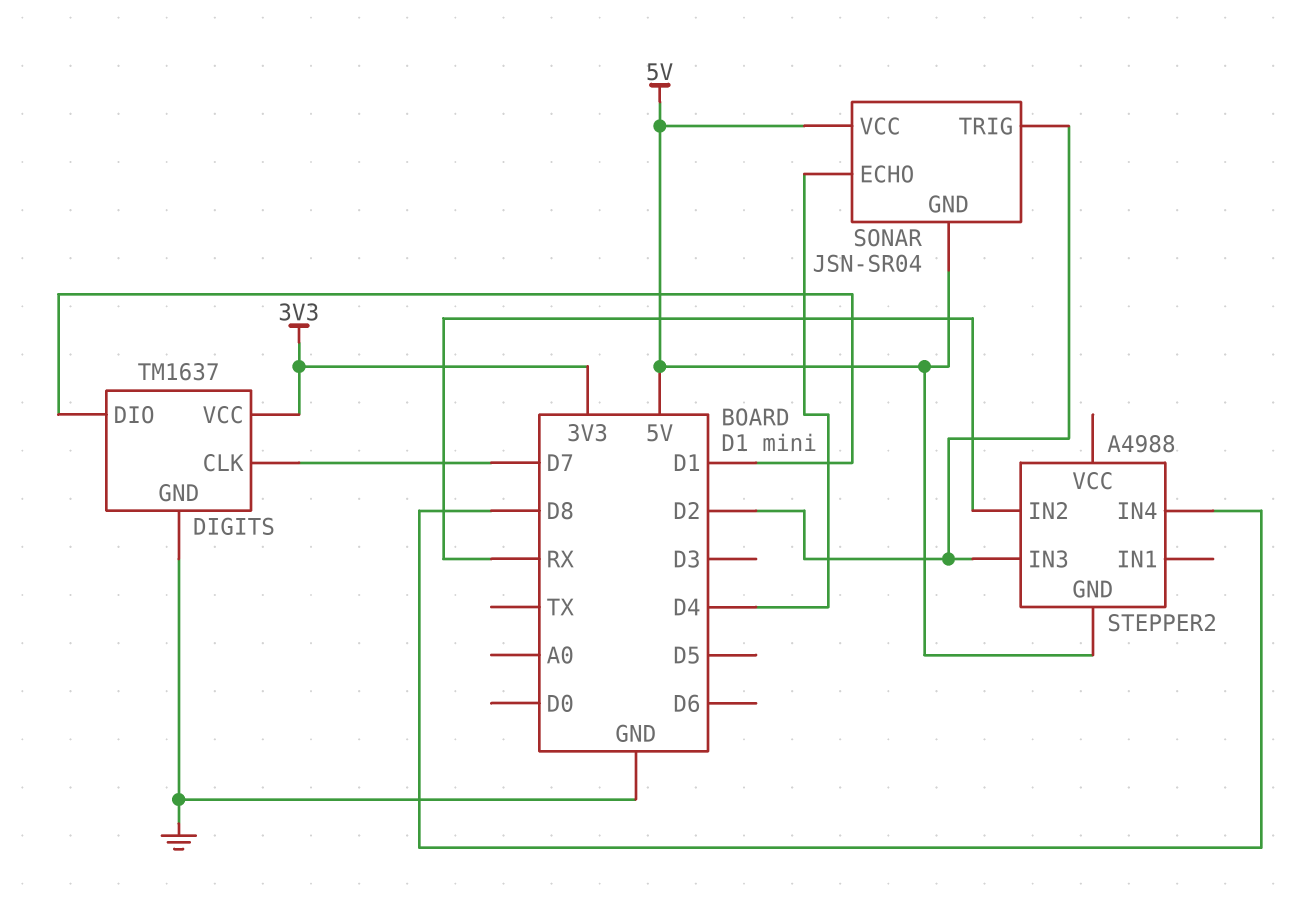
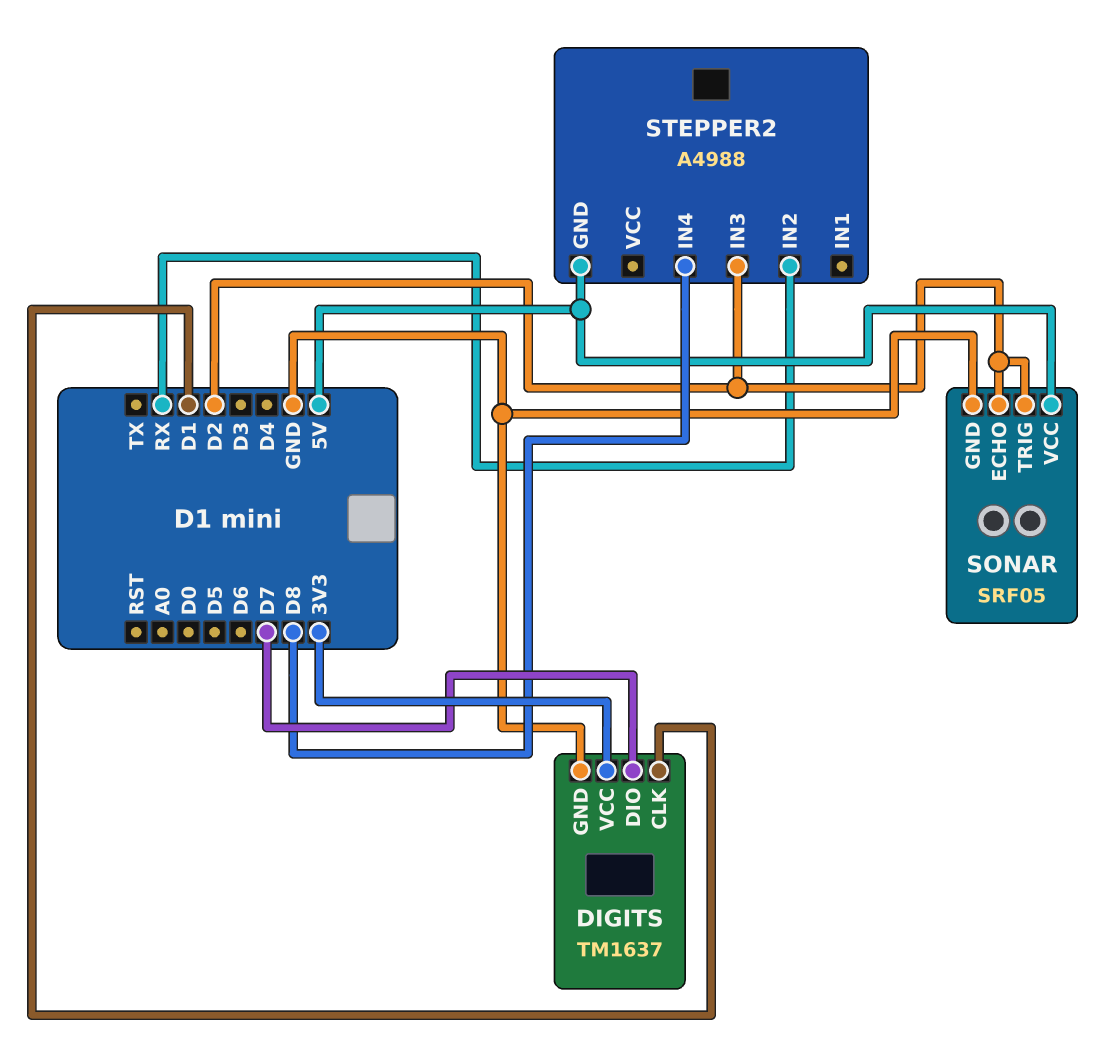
DIGITS pin CLK: D7 -> D1
DIGITS pin DIO: D1 -> D7
SONAR: JSN-SR04 -> SRF05
SONAR pin ECHO: D4 -> D2
SONAR pin GND: 5V -> GND

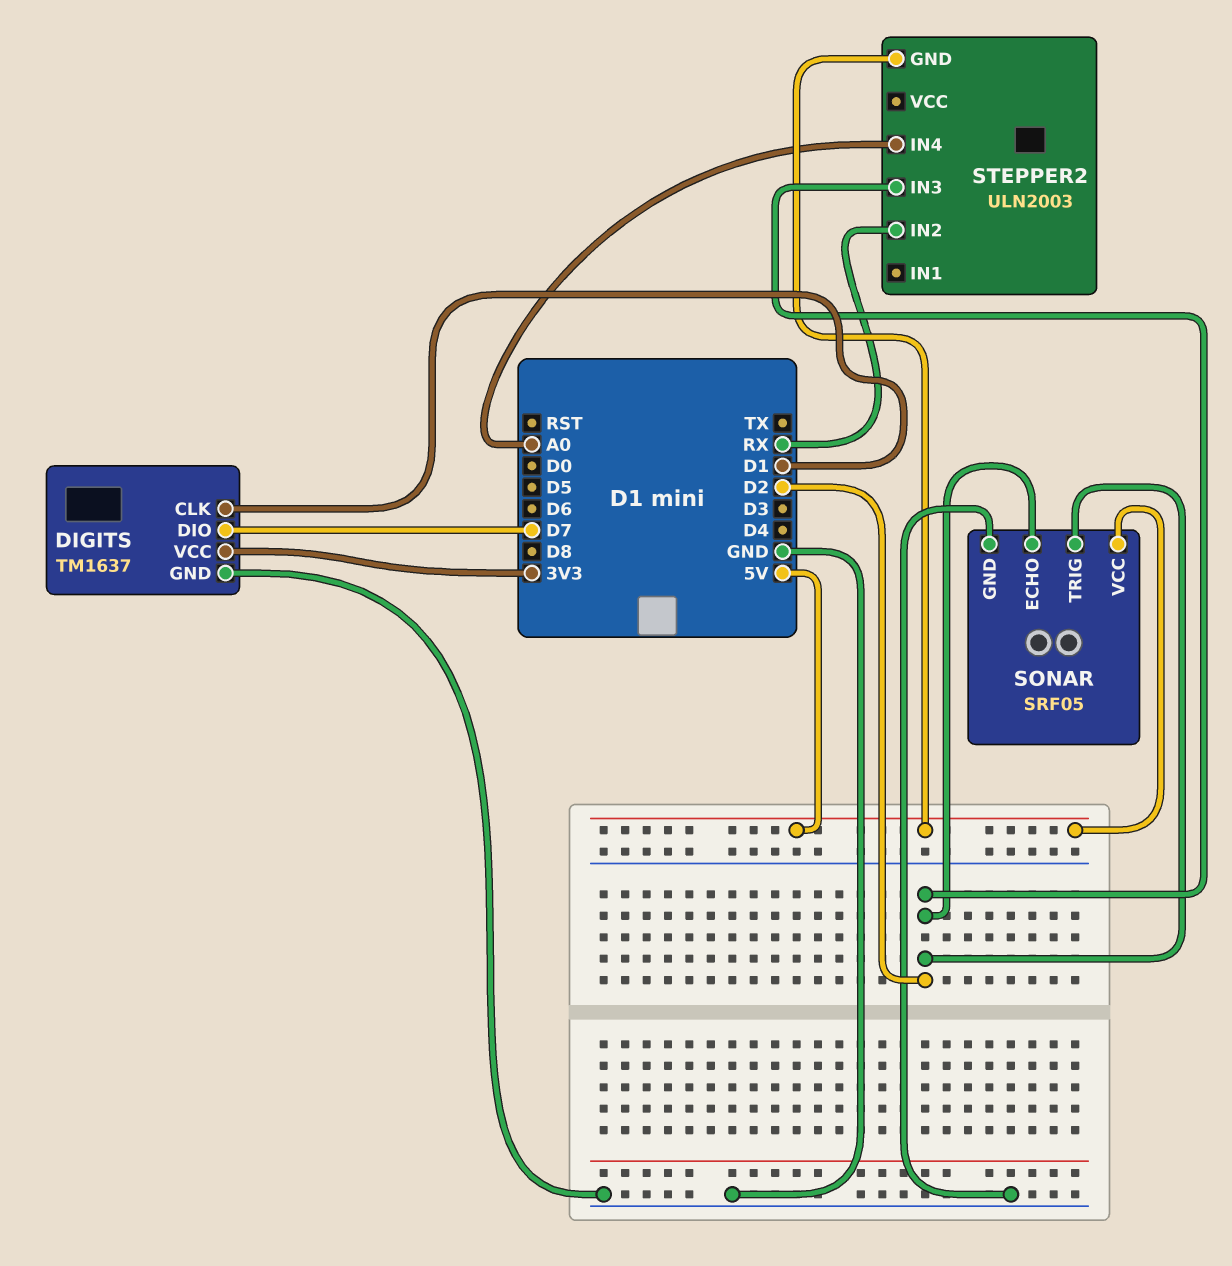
STEPPER2: A4988 -> ULN2003
STEPPER2 pin IN4: D8 -> A0

